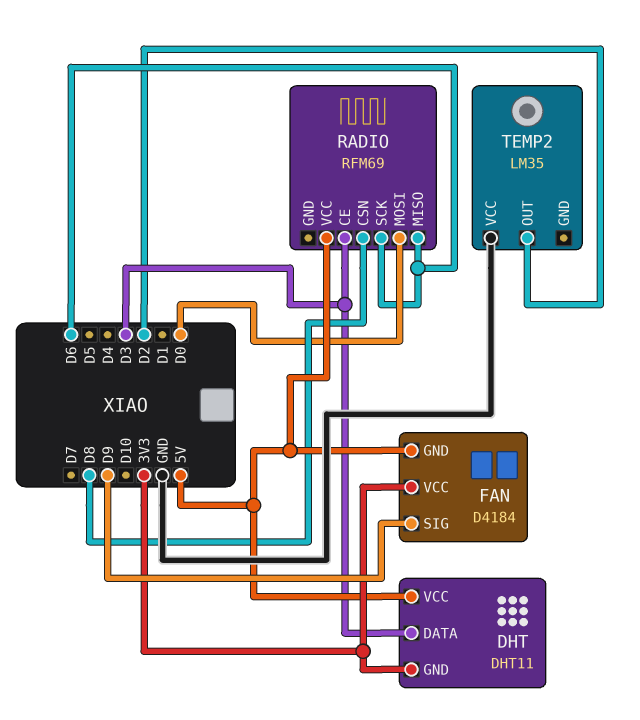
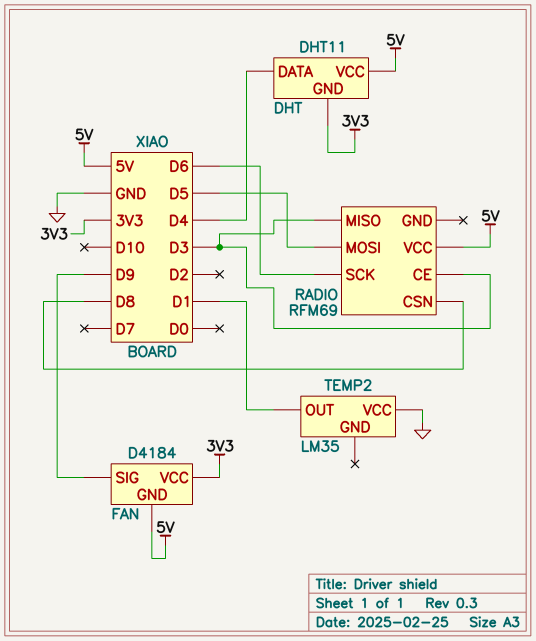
DHT pin DATA: D3 -> D4
RADIO pin MISO: D6 -> D3
RADIO pin MOSI: D0 -> D5
TEMP2 pin OUT: D2 -> D1

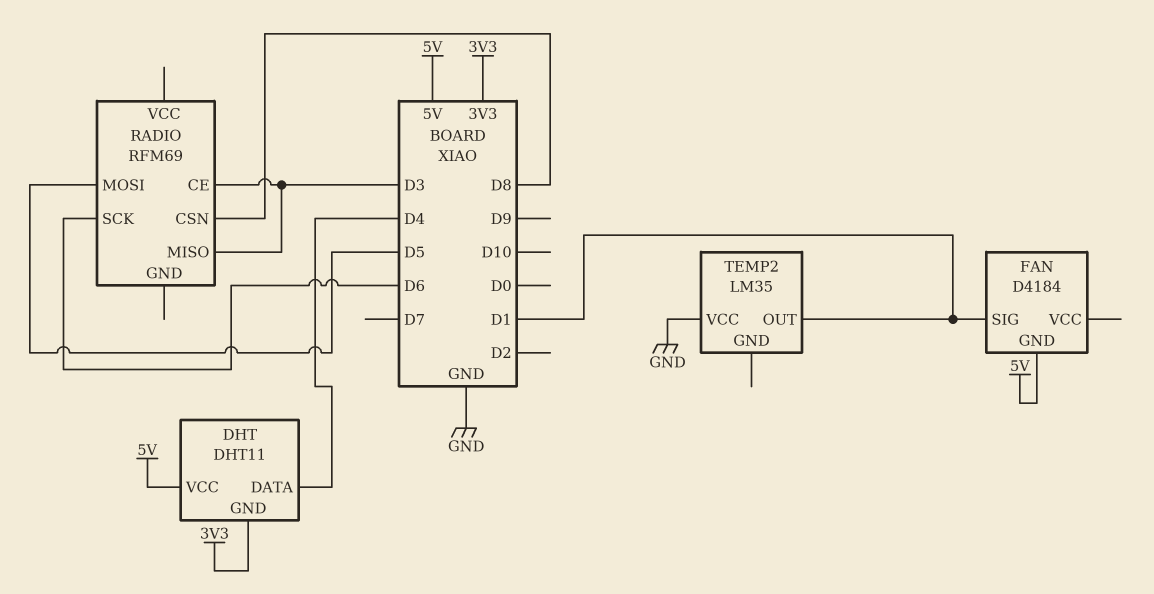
FAN pin SIG: D9 -> D1
FAN pin VCC: 3V3 -> none
RADIO pin VCC: 5V -> none

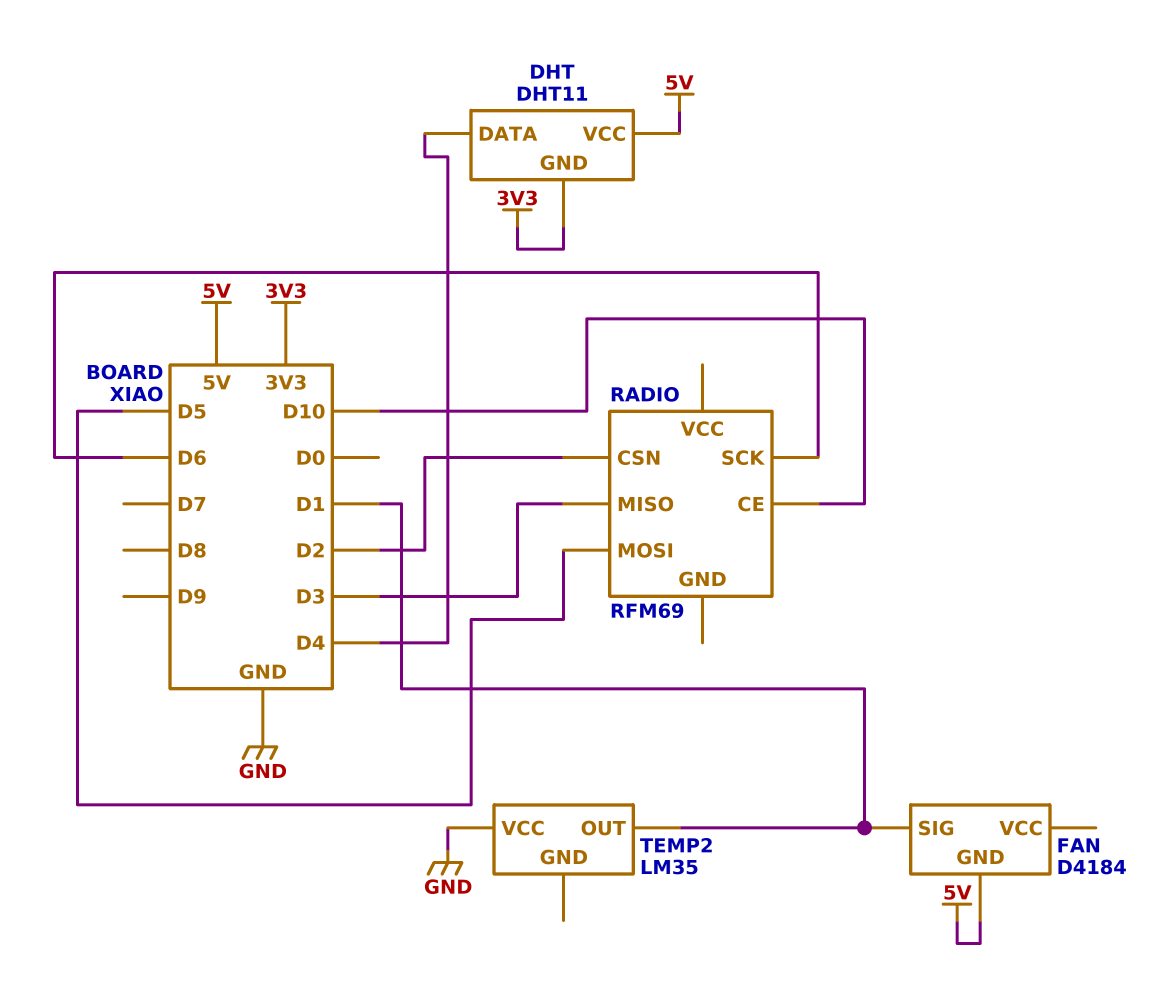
RADIO pin CE: D3 -> D10
RADIO pin CSN: D8 -> D2

